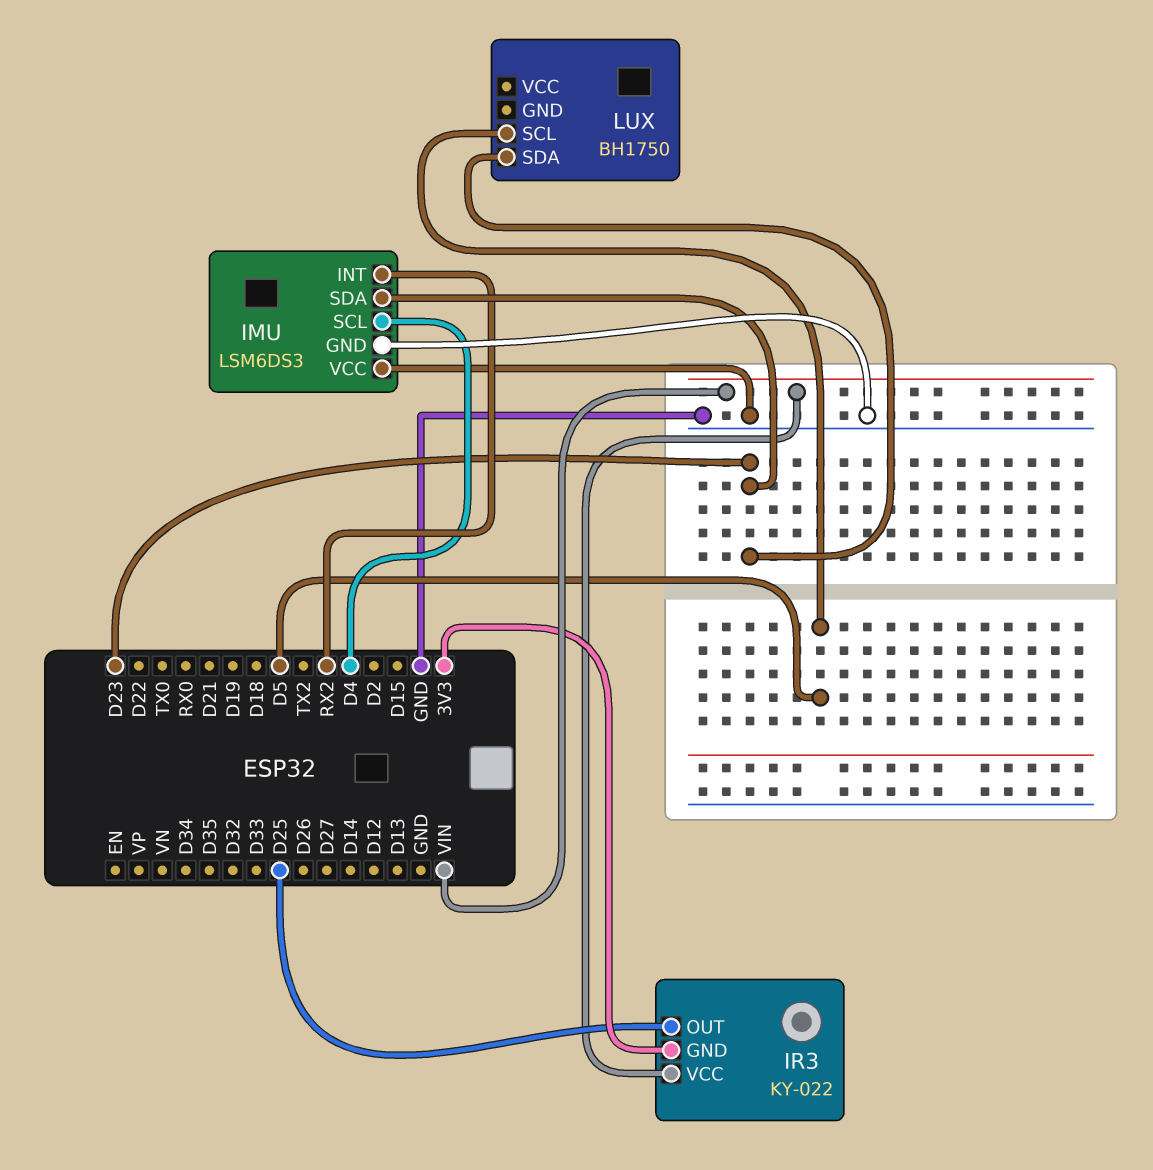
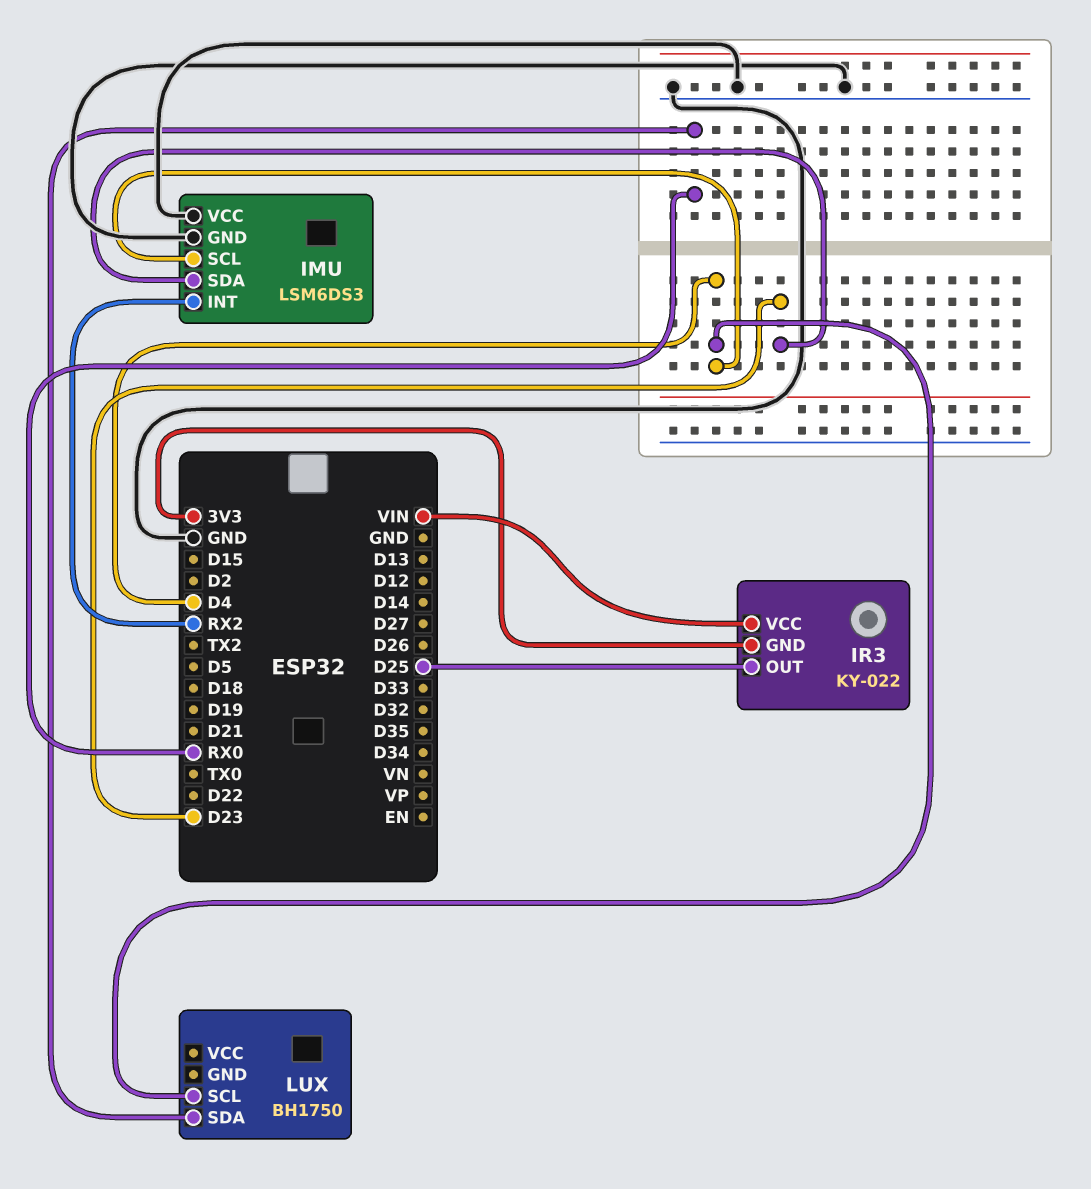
LUX pin SCL: D5 -> D4
LUX pin SDA: D23 -> RX0

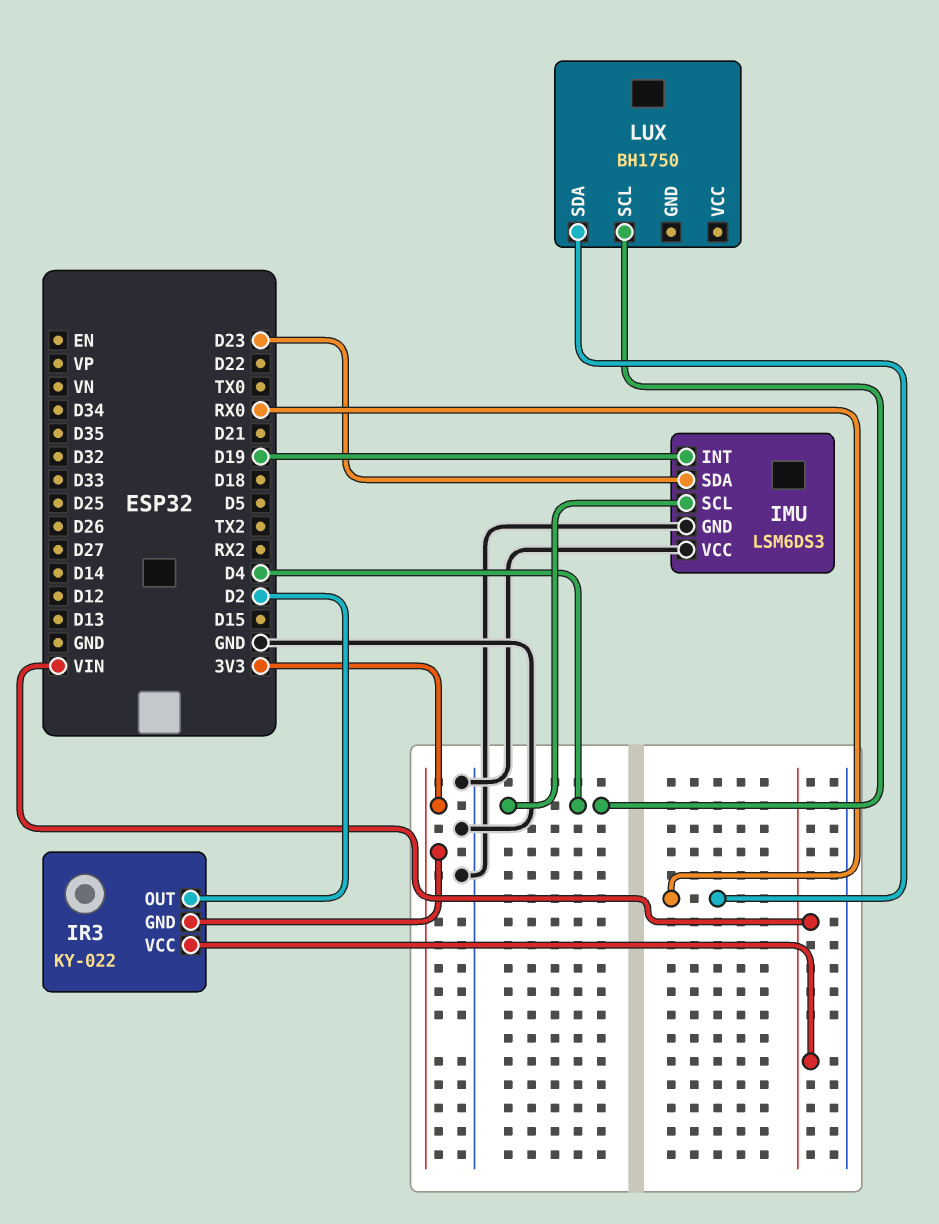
IMU pin INT: RX2 -> D19
IR3 pin OUT: D25 -> D2

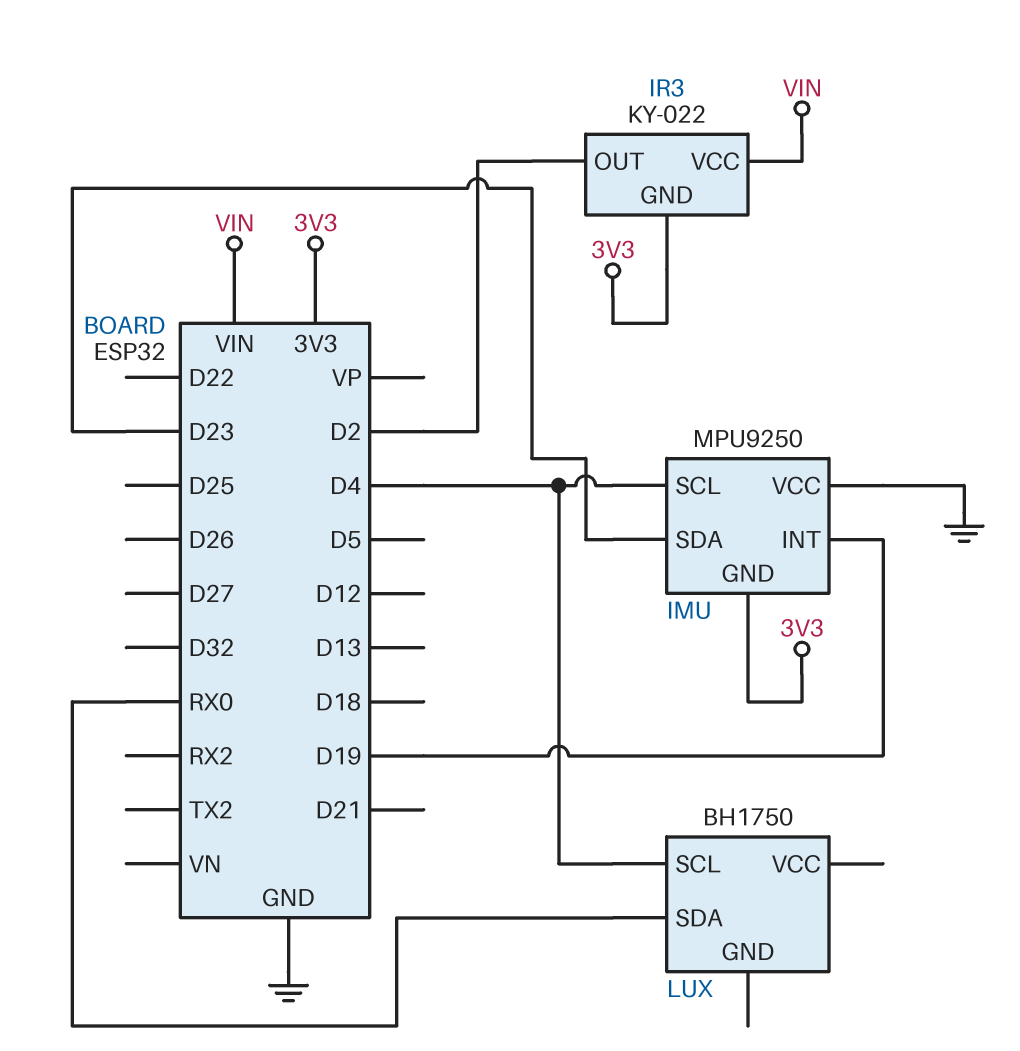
IMU: LSM6DS3 -> MPU9250
IMU pin GND: GND -> 3V3

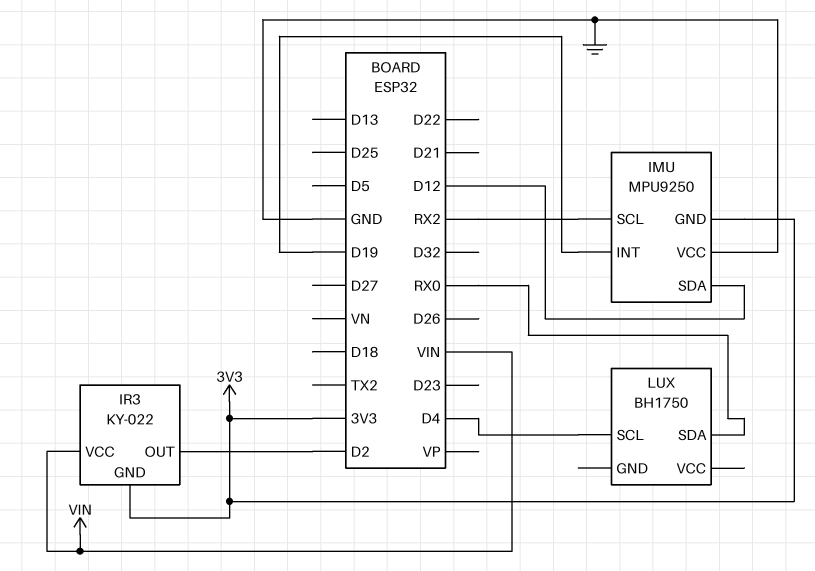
IMU pin SCL: D4 -> RX2
IMU pin SDA: D23 -> D12

